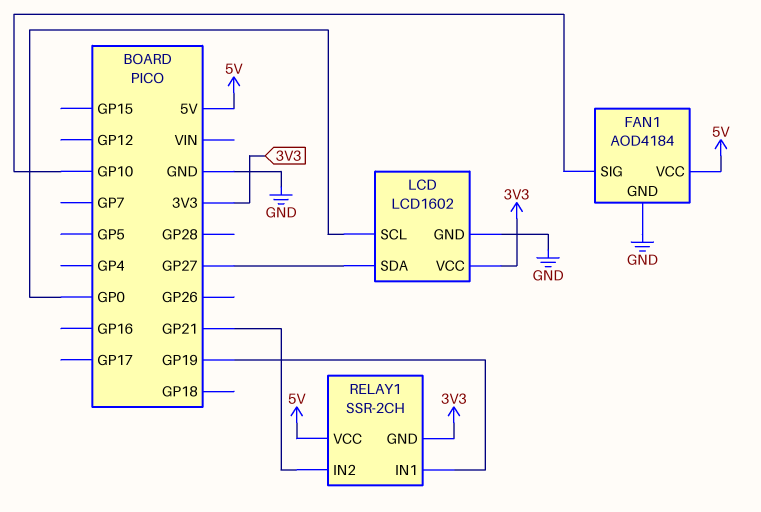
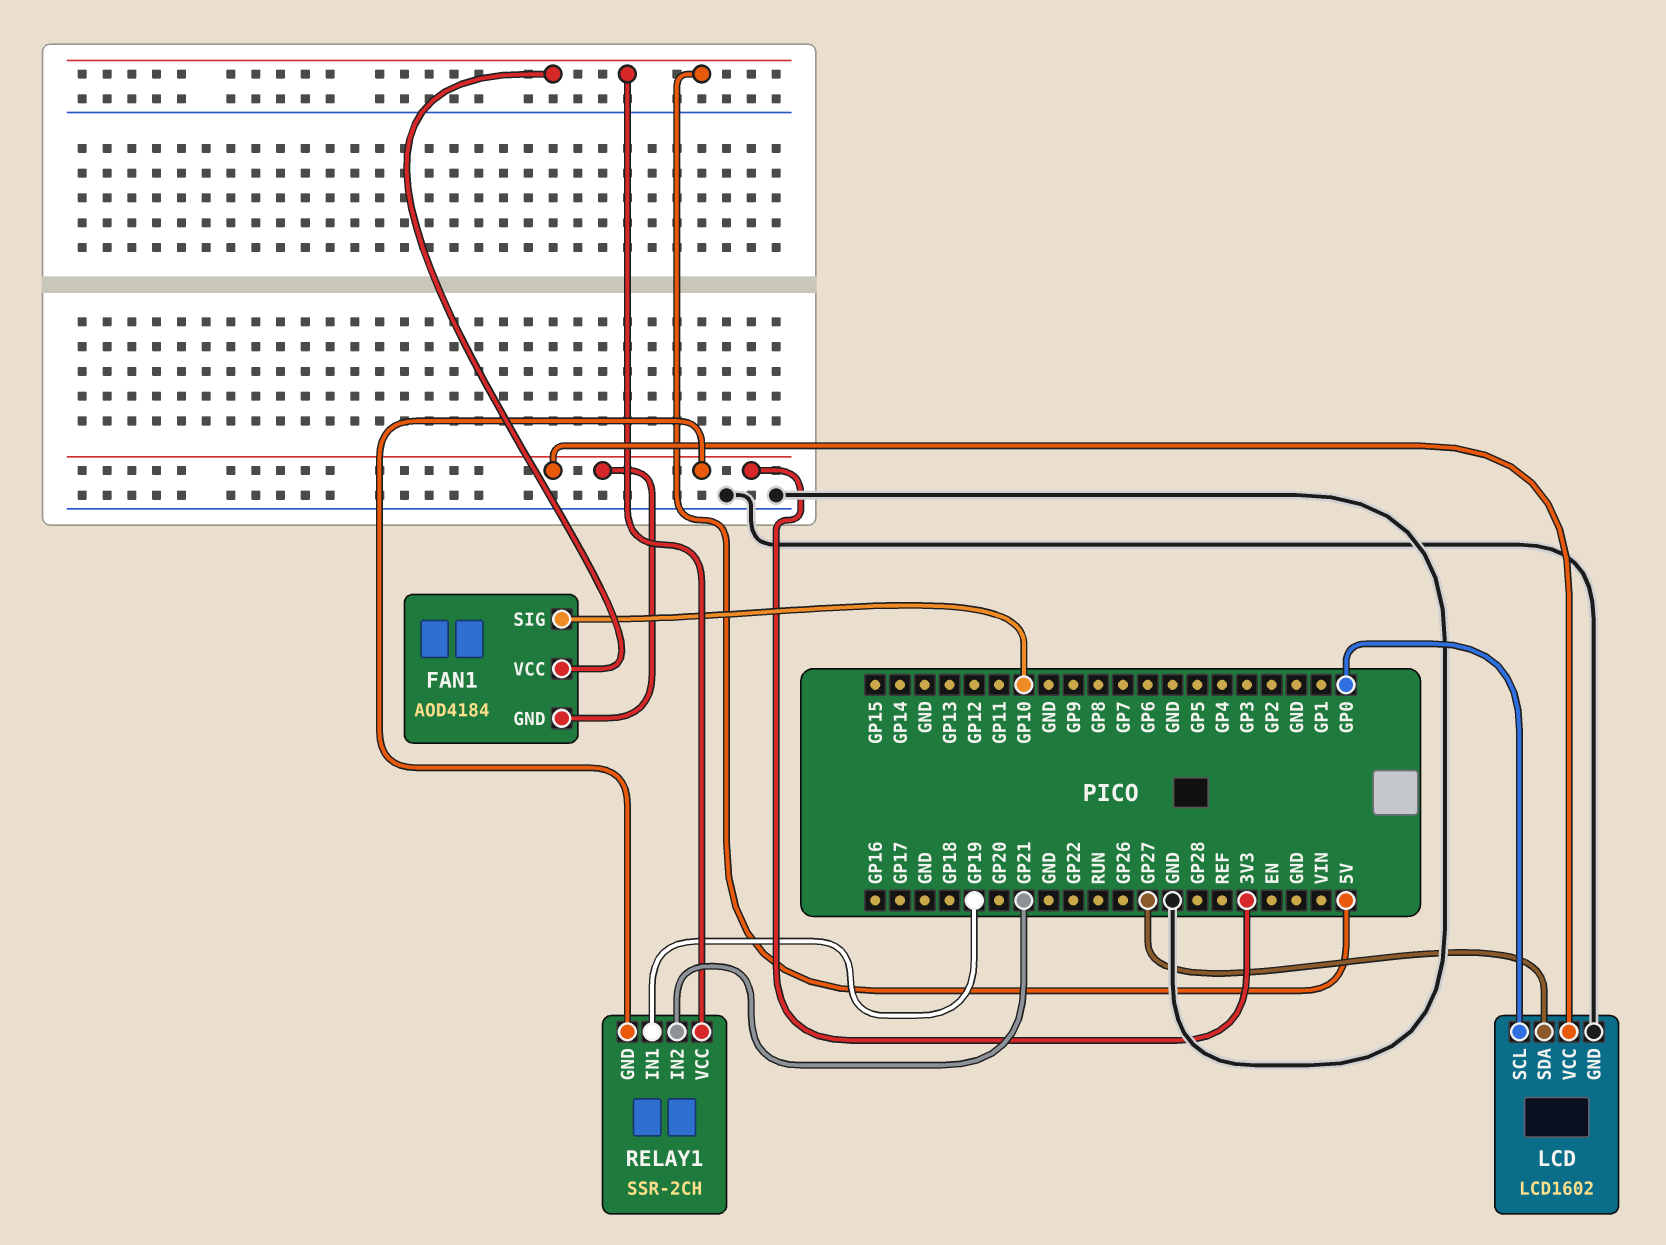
FAN1 pin GND: GND -> 3V3

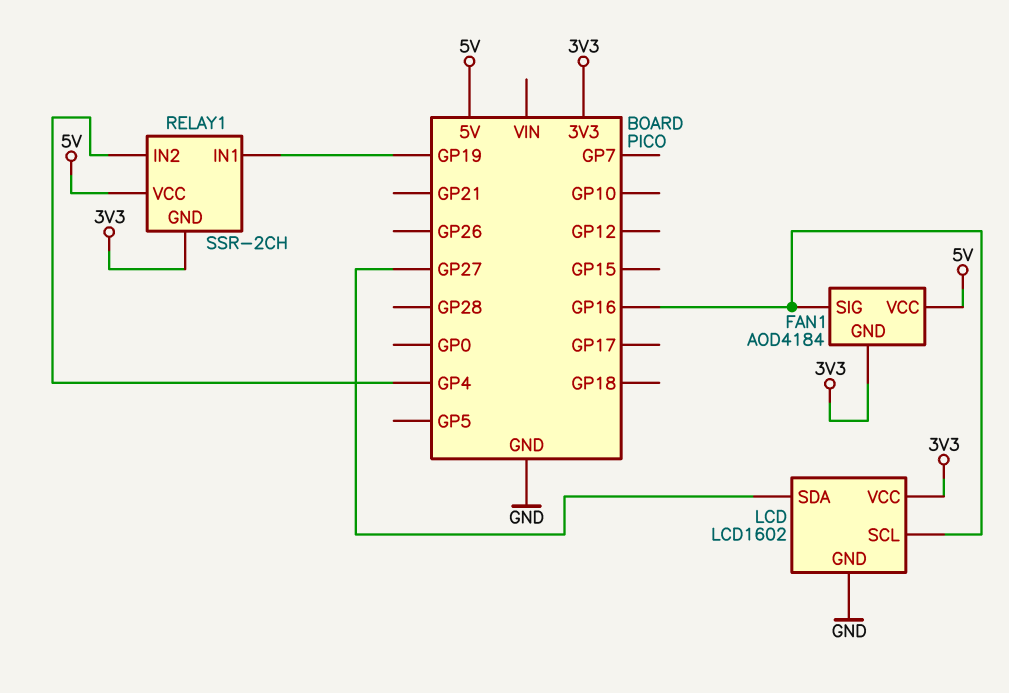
FAN1 pin SIG: GP10 -> GP16
LCD pin SCL: GP0 -> GP16
RELAY1 pin IN2: GP21 -> GP4

